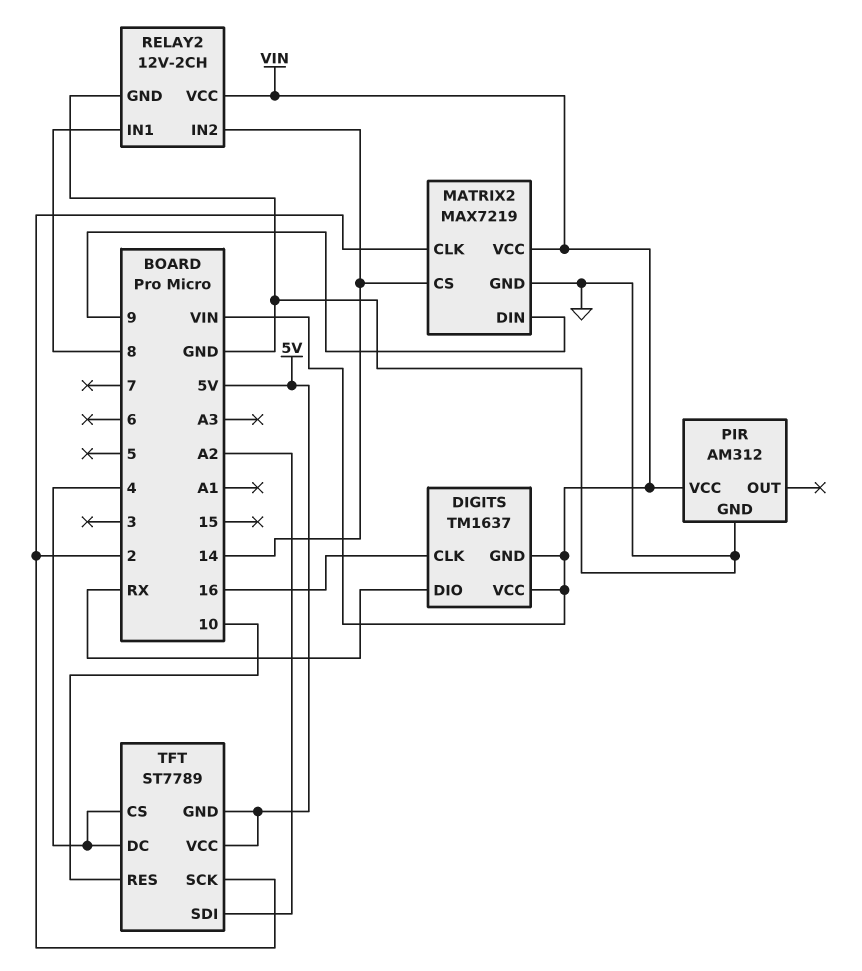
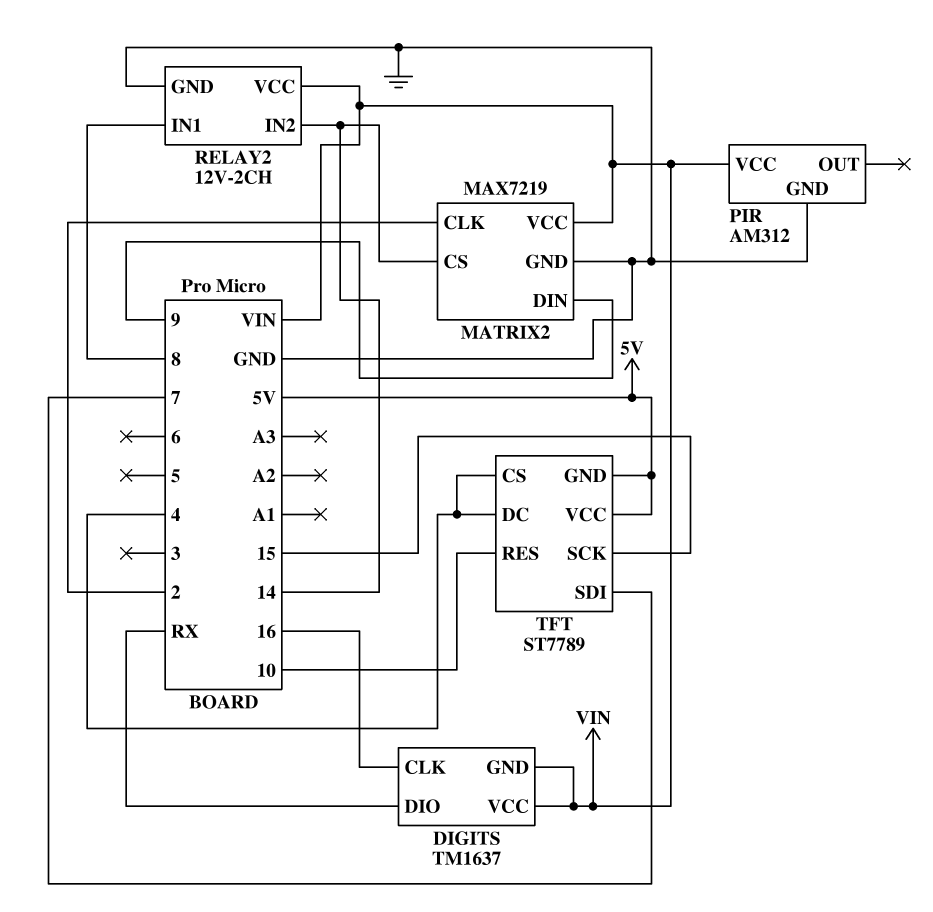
TFT pin SCK: 2 -> 15
TFT pin SDI: A2 -> 7

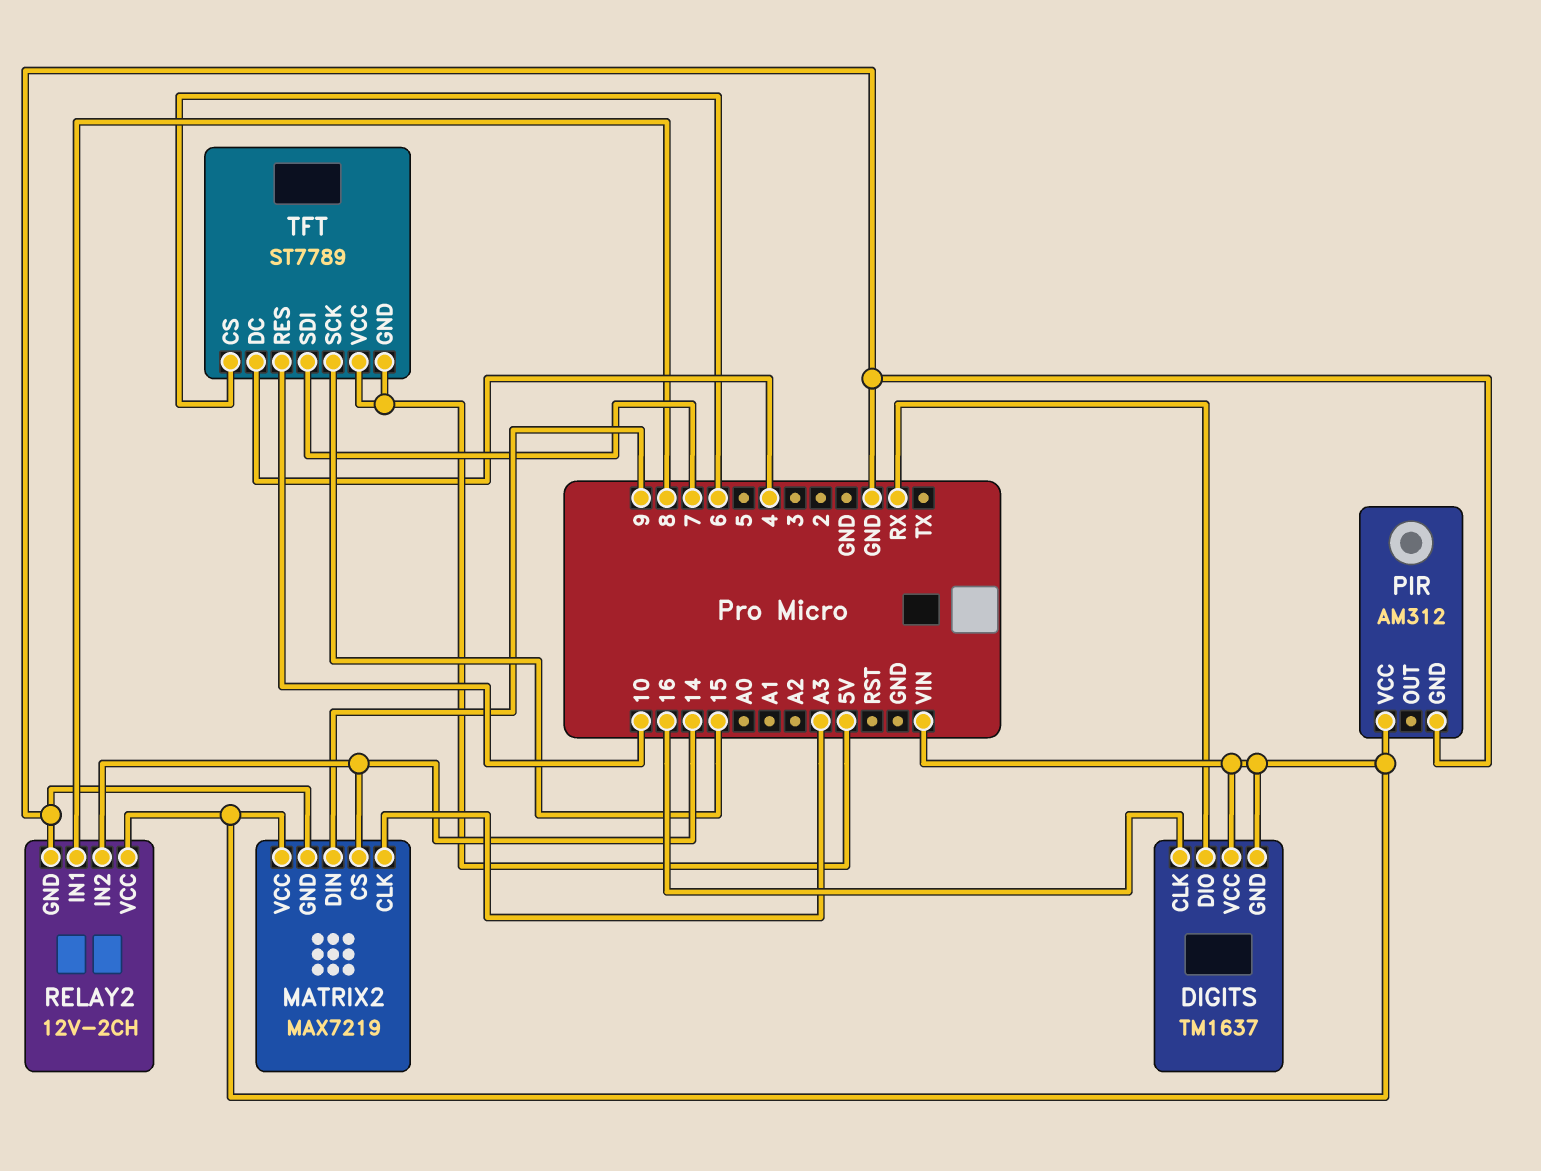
MATRIX2 pin CLK: 2 -> A3
TFT pin CS: 4 -> 6

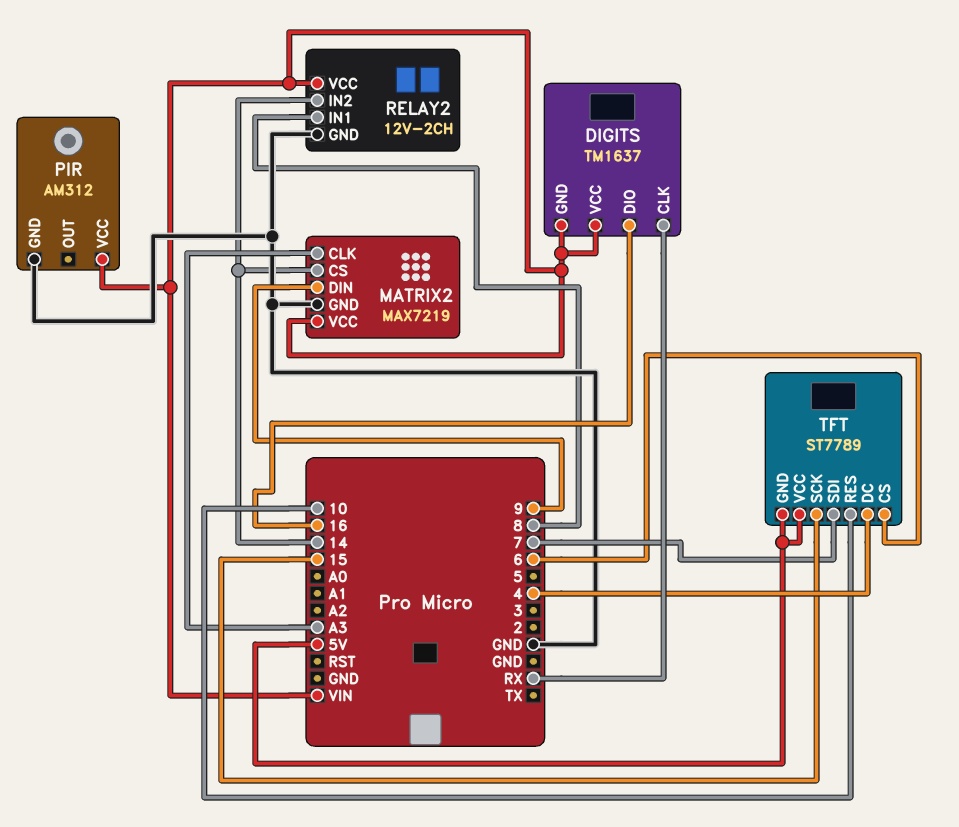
DIGITS pin CLK: 16 -> RX
DIGITS pin DIO: RX -> 16

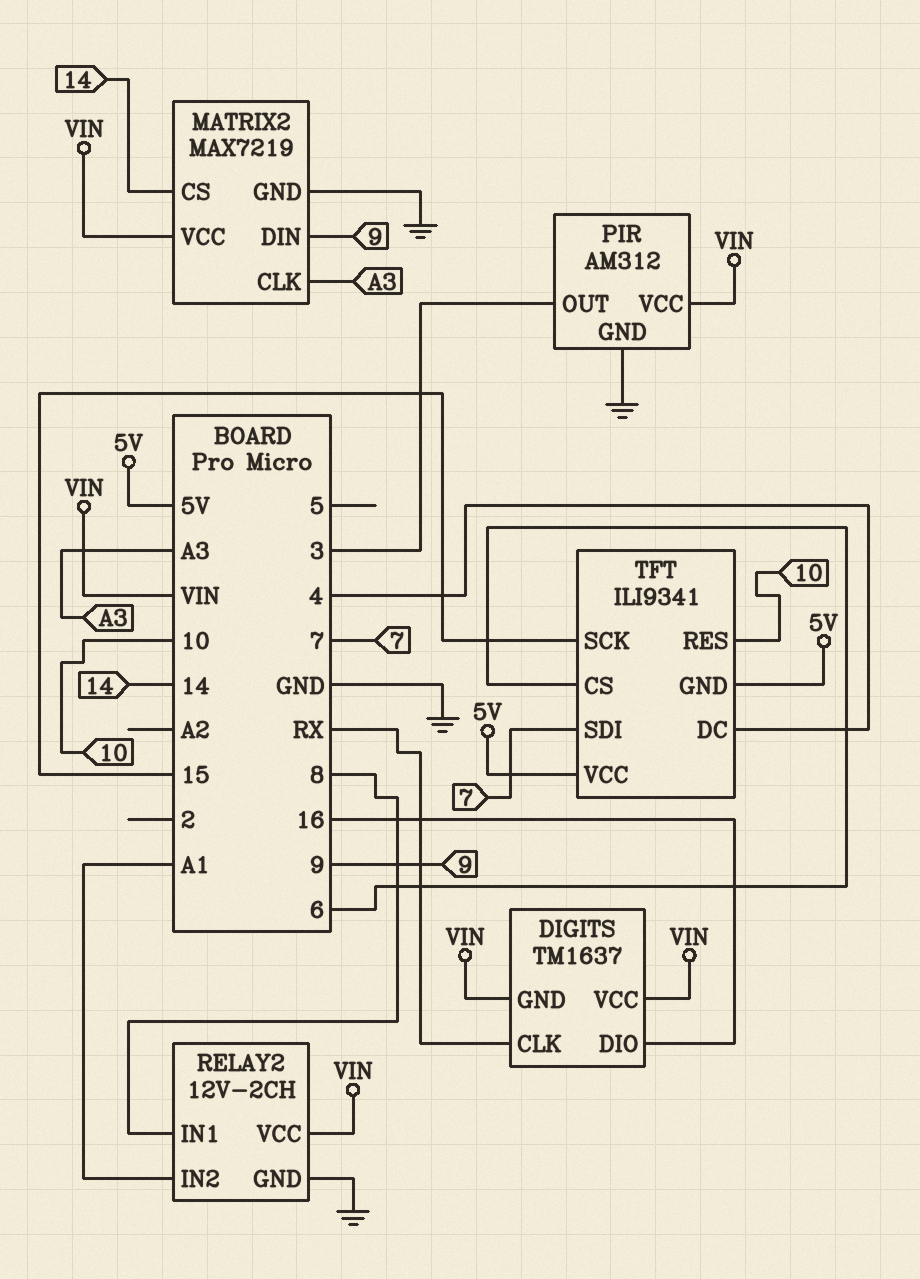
PIR pin OUT: none -> 3
RELAY2 pin IN2: 14 -> A1
TFT: ST7789 -> ILI9341

